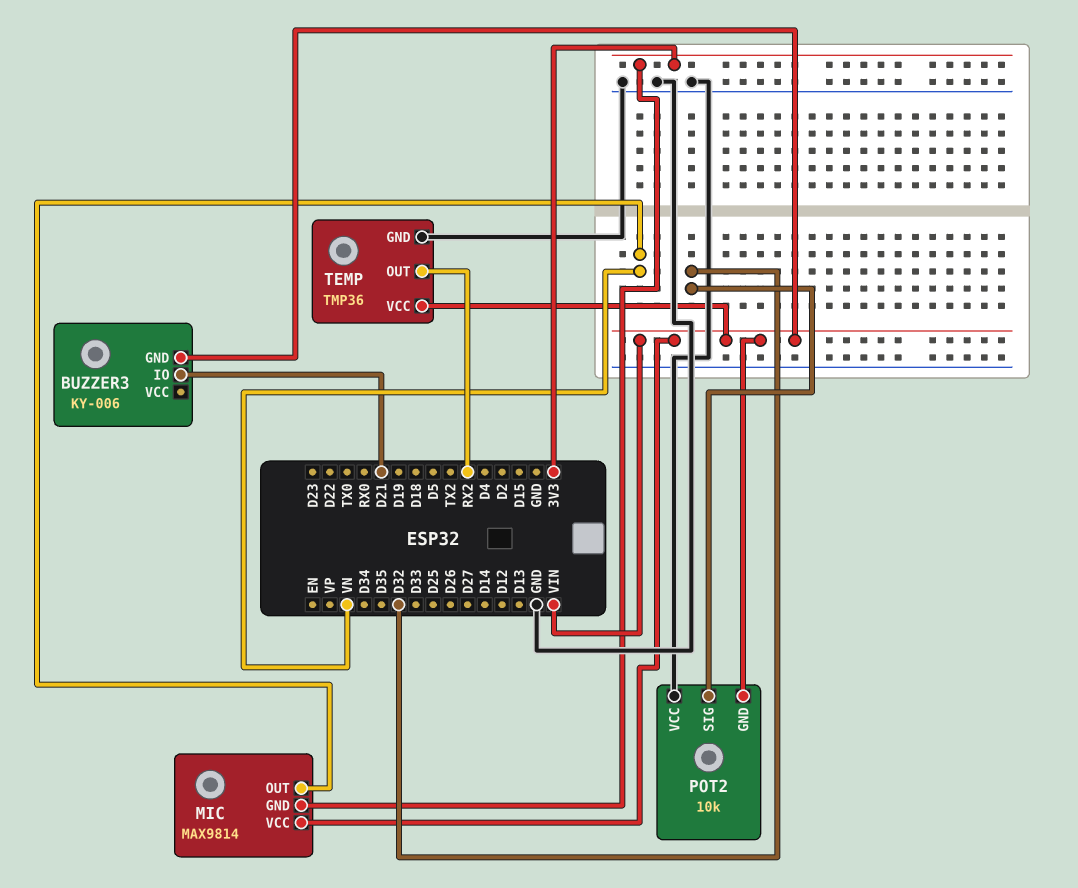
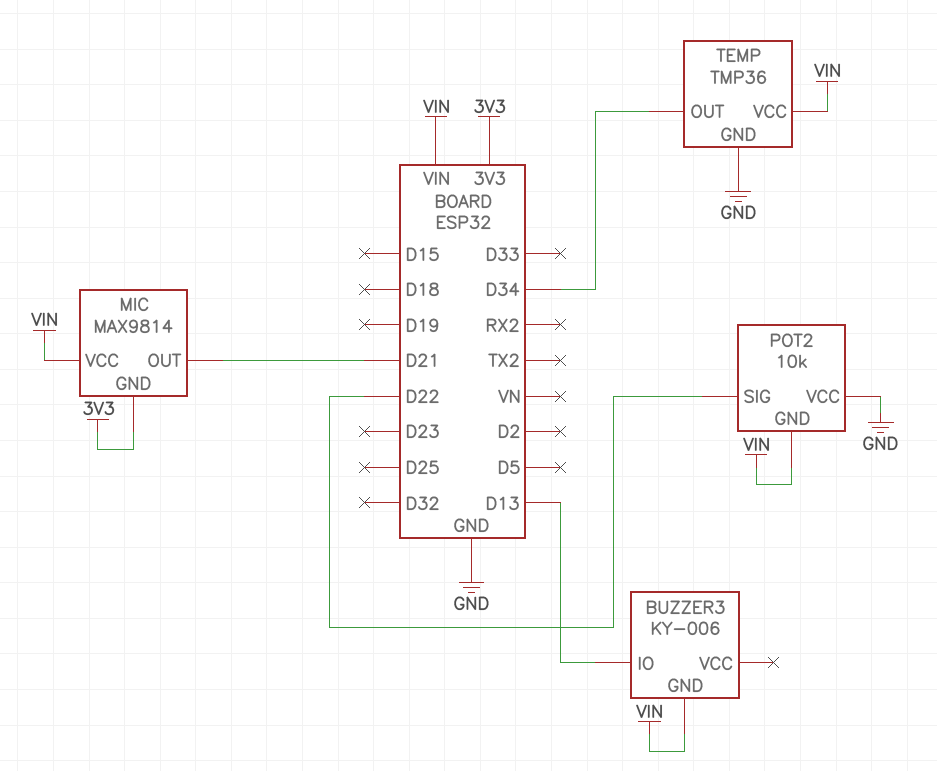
BUZZER3 pin IO: D21 -> D13
MIC pin OUT: VN -> D21
POT2 pin SIG: D32 -> D22
TEMP pin OUT: RX2 -> D34

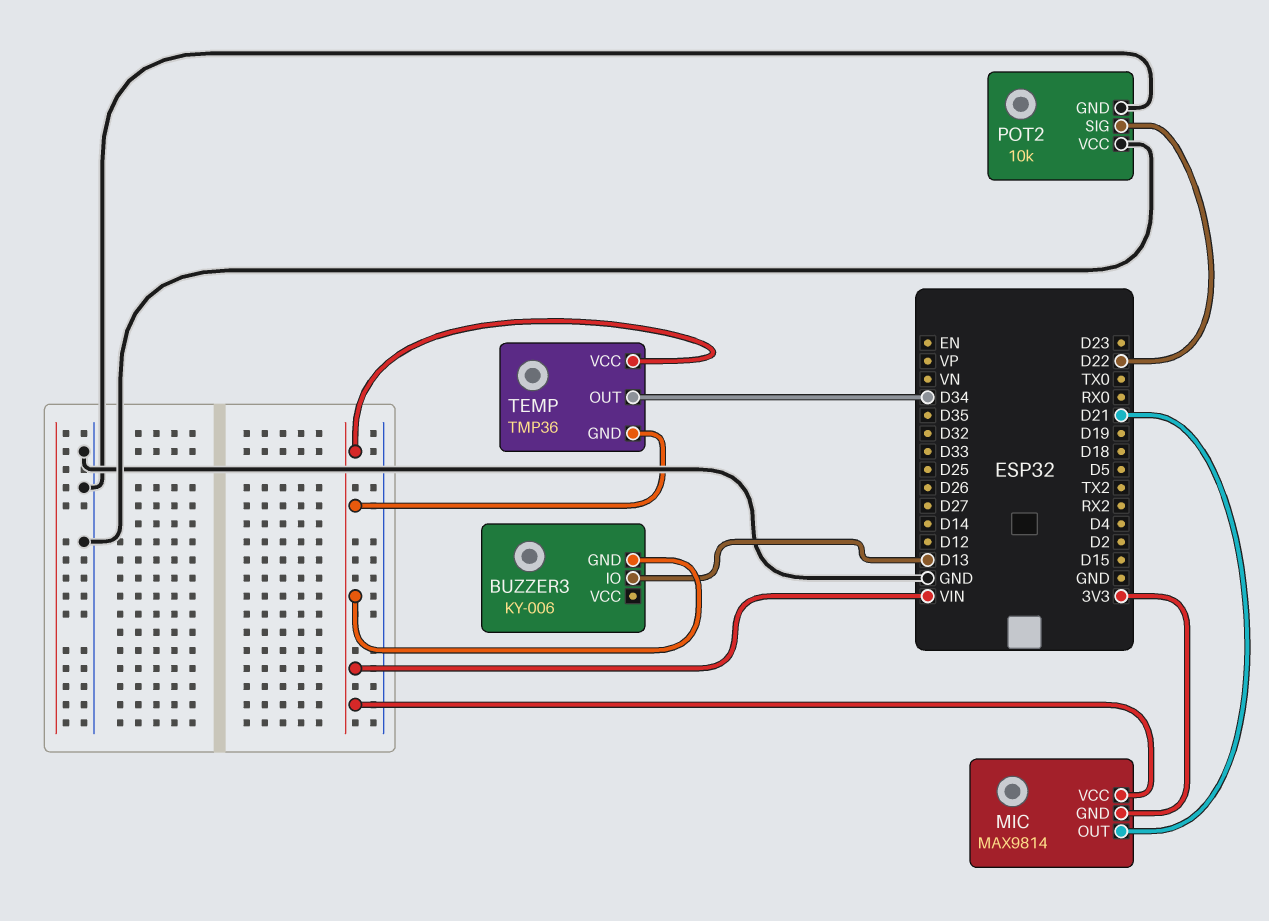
POT2 pin GND: VIN -> GND
TEMP pin GND: GND -> VIN

